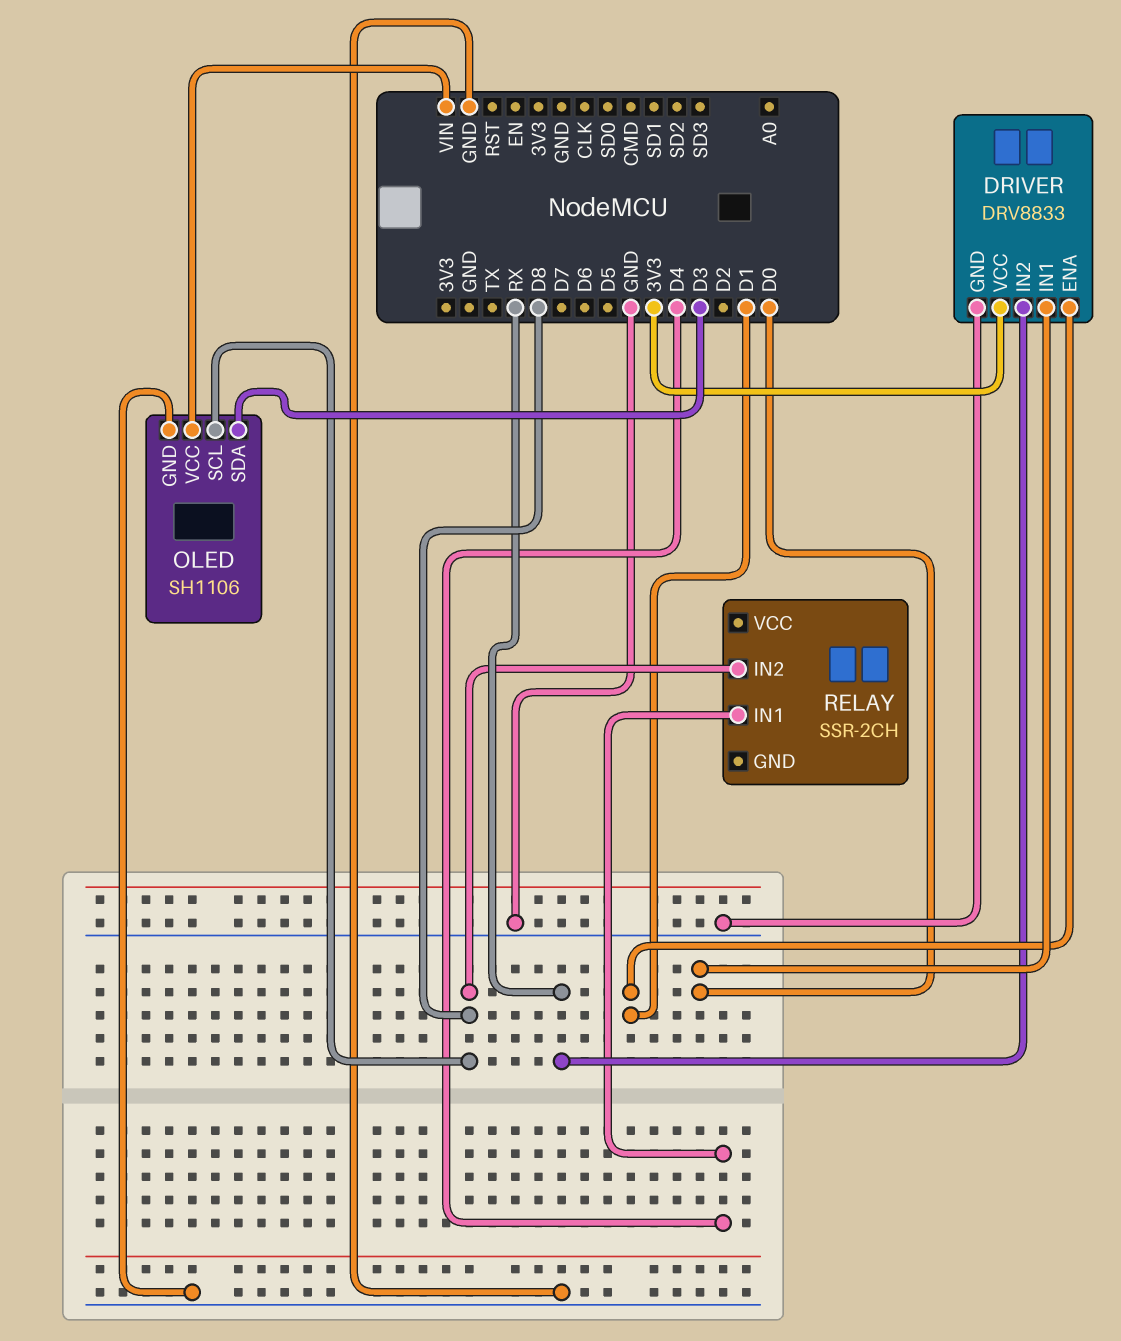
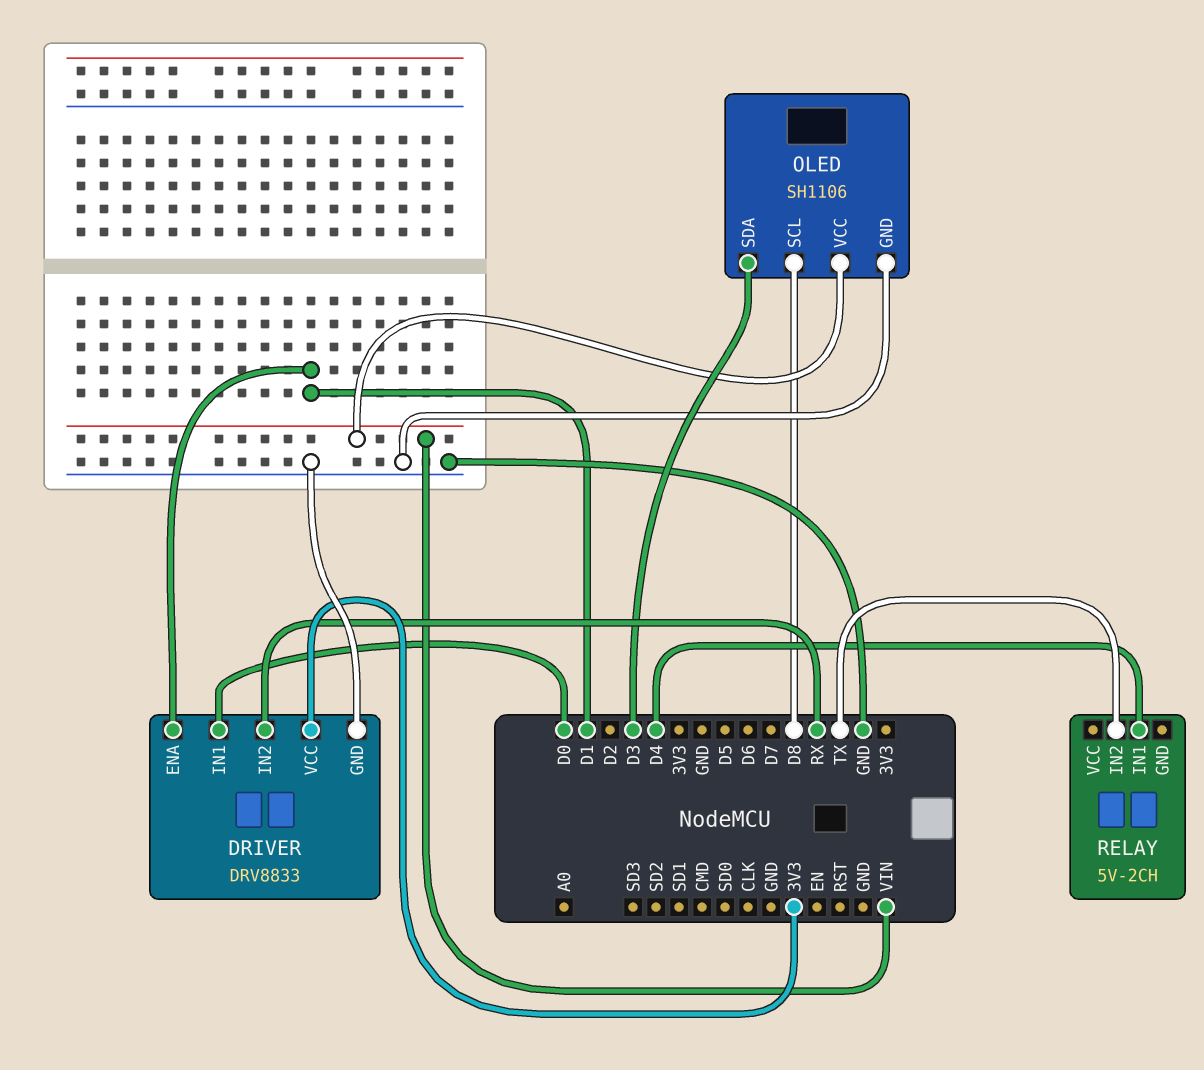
RELAY: SSR-2CH -> 5V-2CH
RELAY pin IN2: D8 -> TX

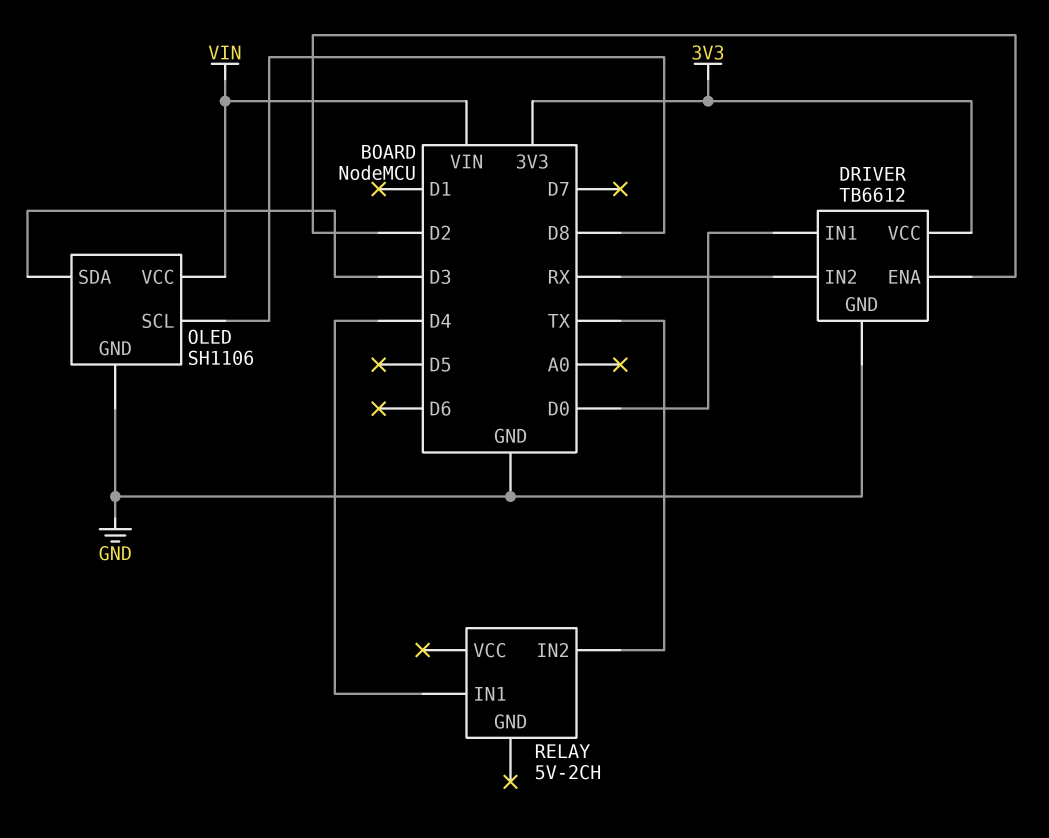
DRIVER: DRV8833 -> TB6612
DRIVER pin ENA: D1 -> D2

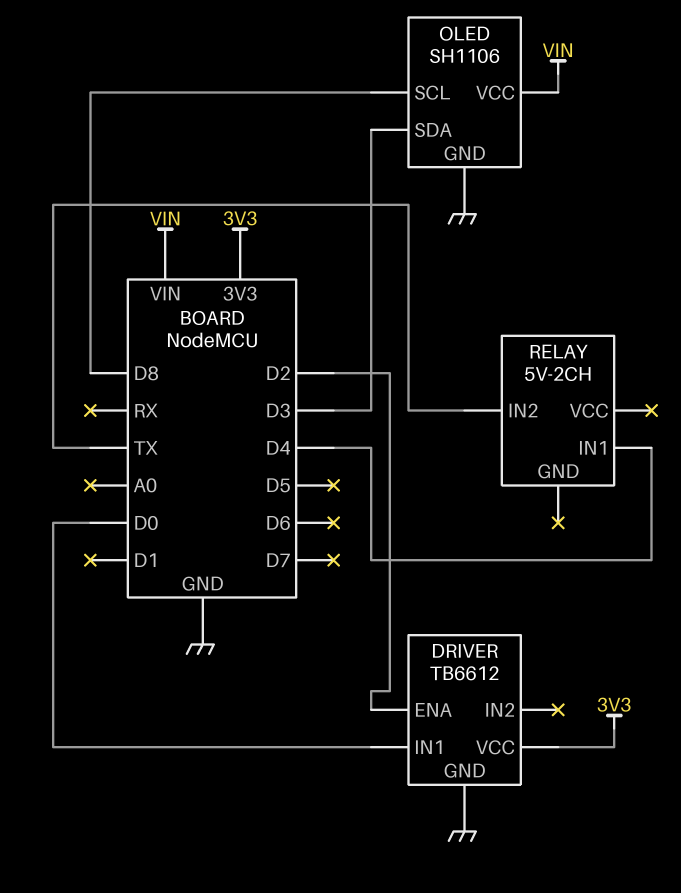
DRIVER pin IN2: RX -> none

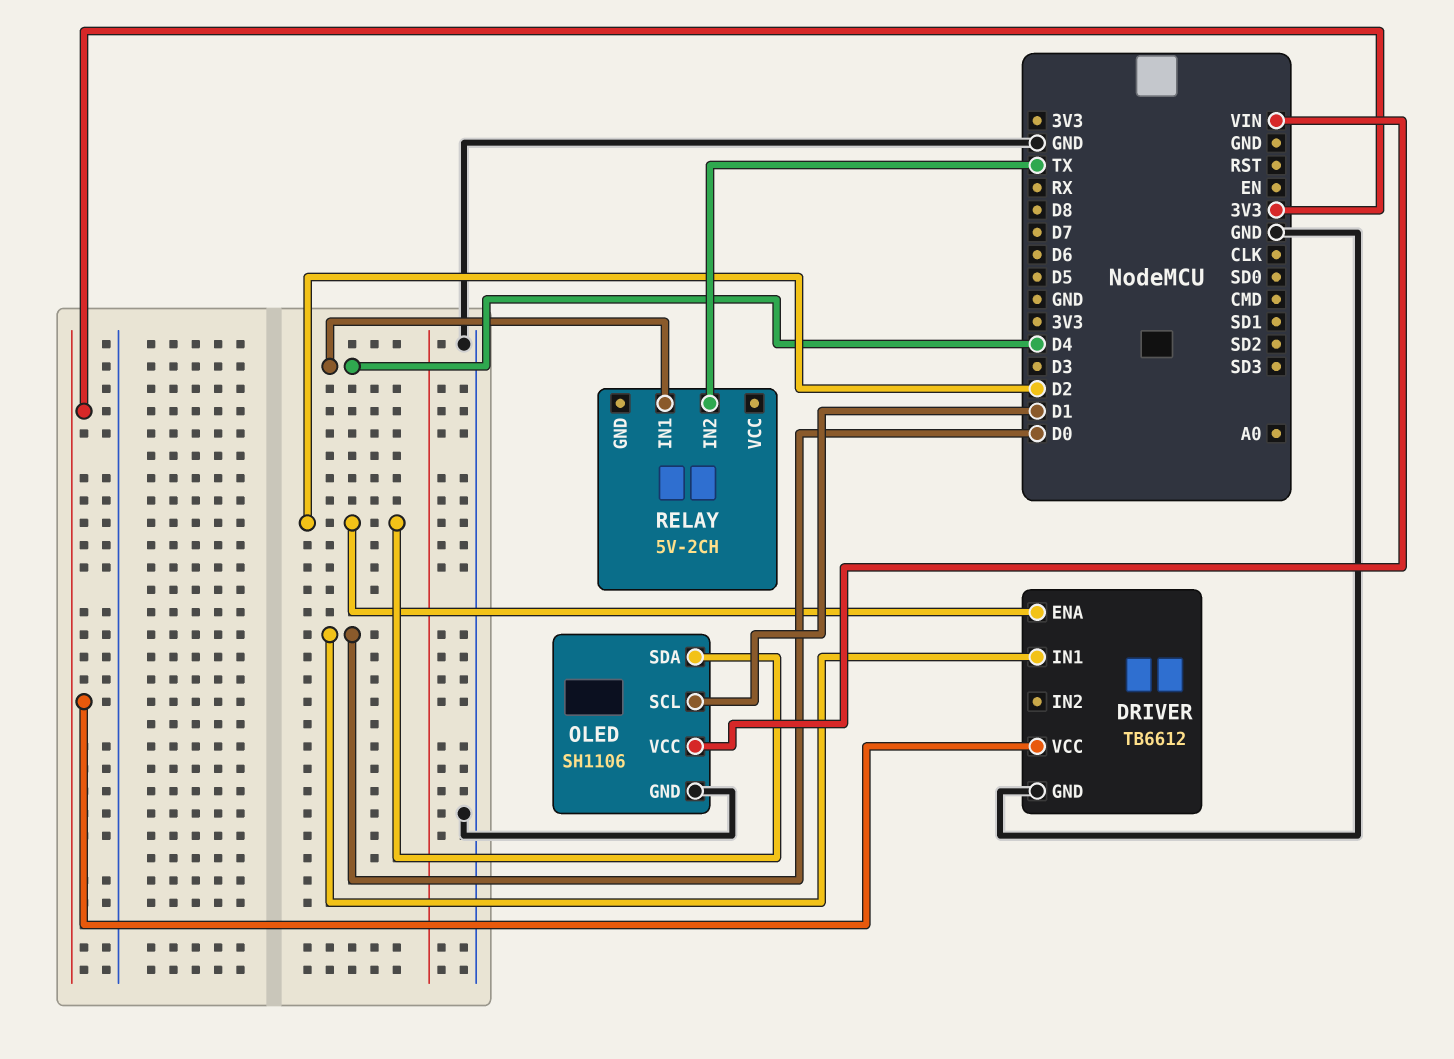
OLED pin SCL: D8 -> D1
OLED pin SDA: D3 -> D2

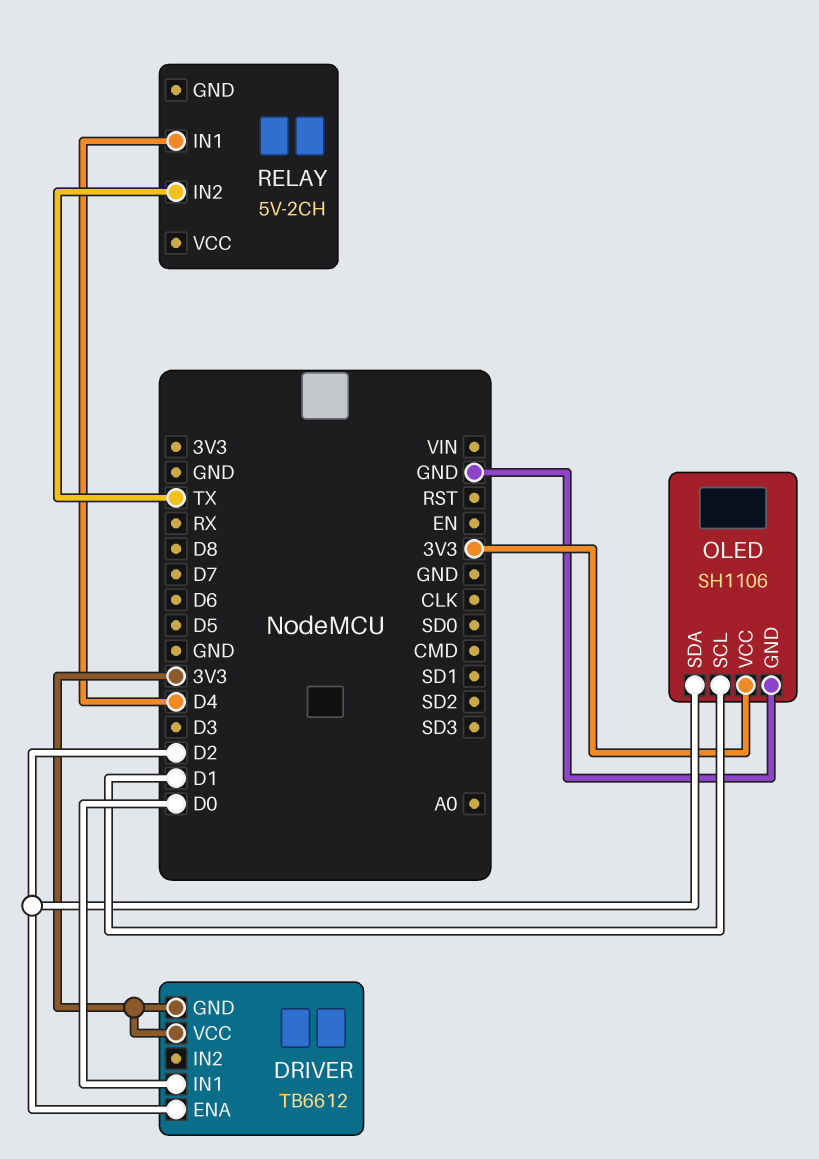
DRIVER pin GND: GND -> 3V3
OLED pin VCC: VIN -> 3V3

